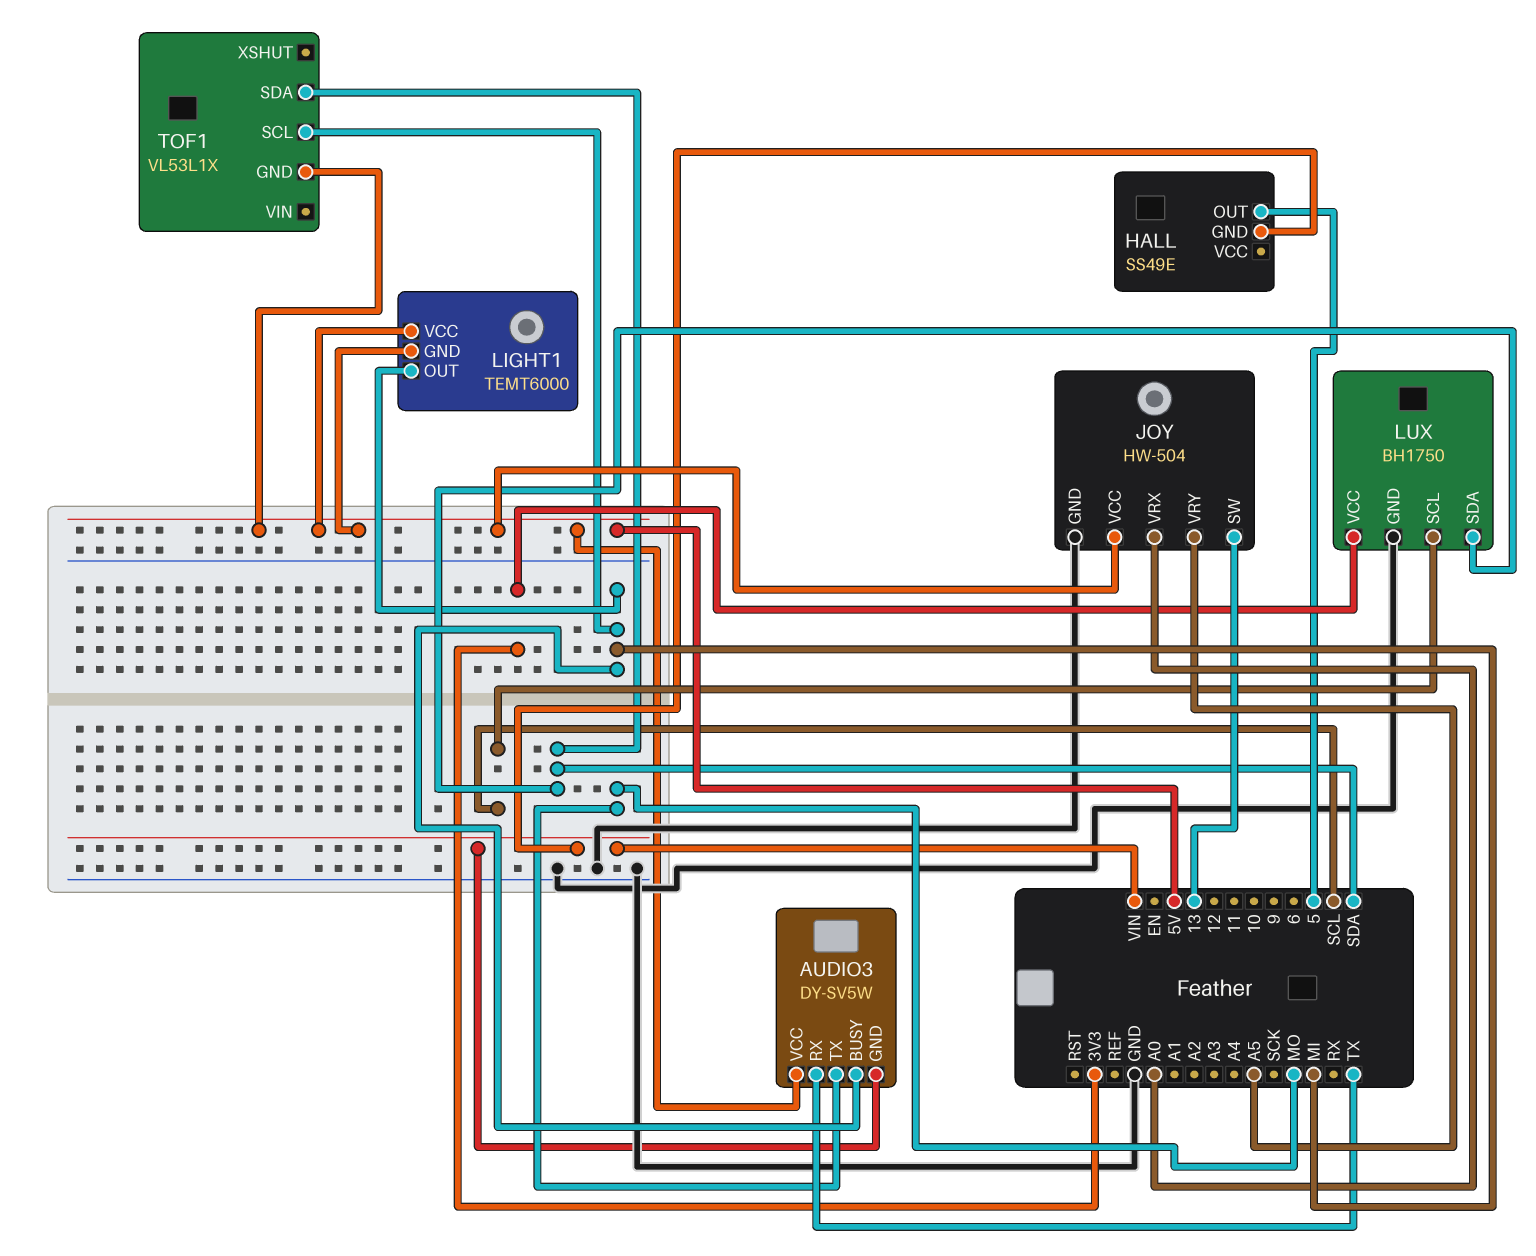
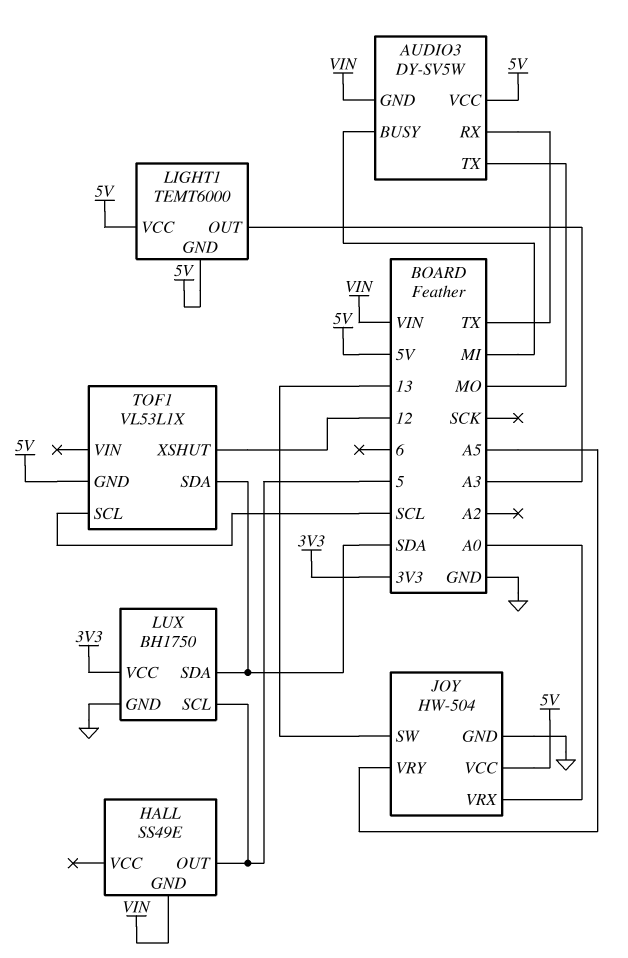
LIGHT1 pin OUT: MI -> A3
LUX pin SCL: SCL -> 5
TOF1 pin SCL: MI -> SCL
TOF1 pin XSHUT: none -> 12

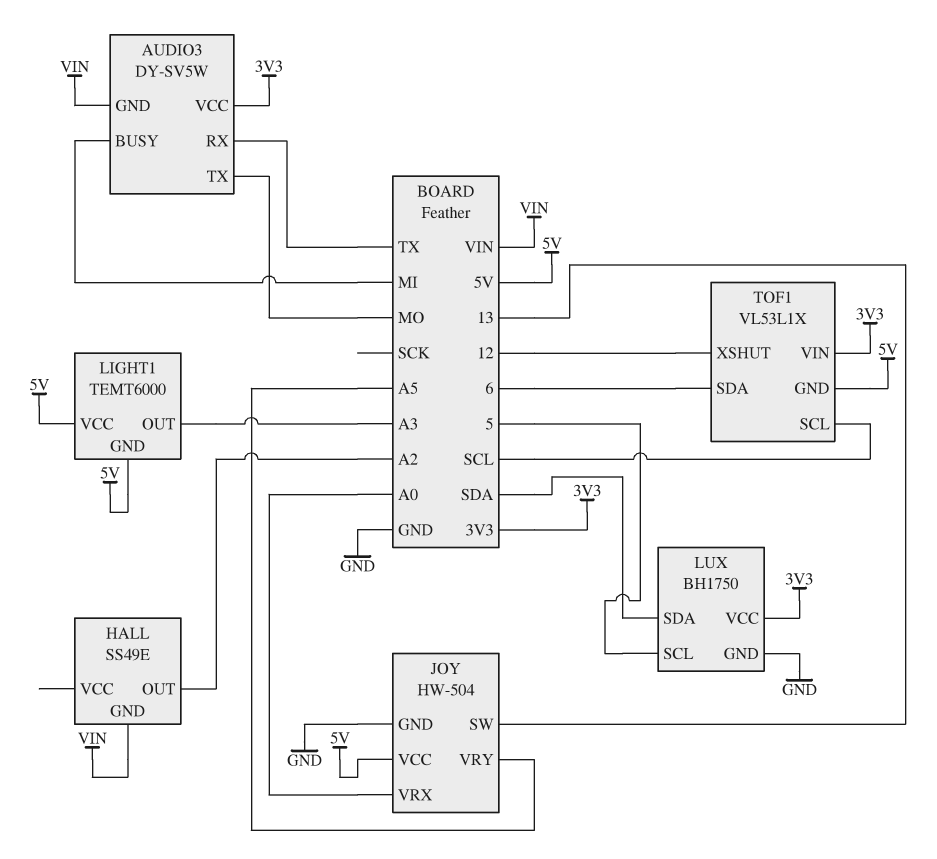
AUDIO3 pin VCC: 5V -> 3V3
HALL pin OUT: 5 -> A2
TOF1 pin SDA: SDA -> 6
TOF1 pin VIN: none -> 3V3

